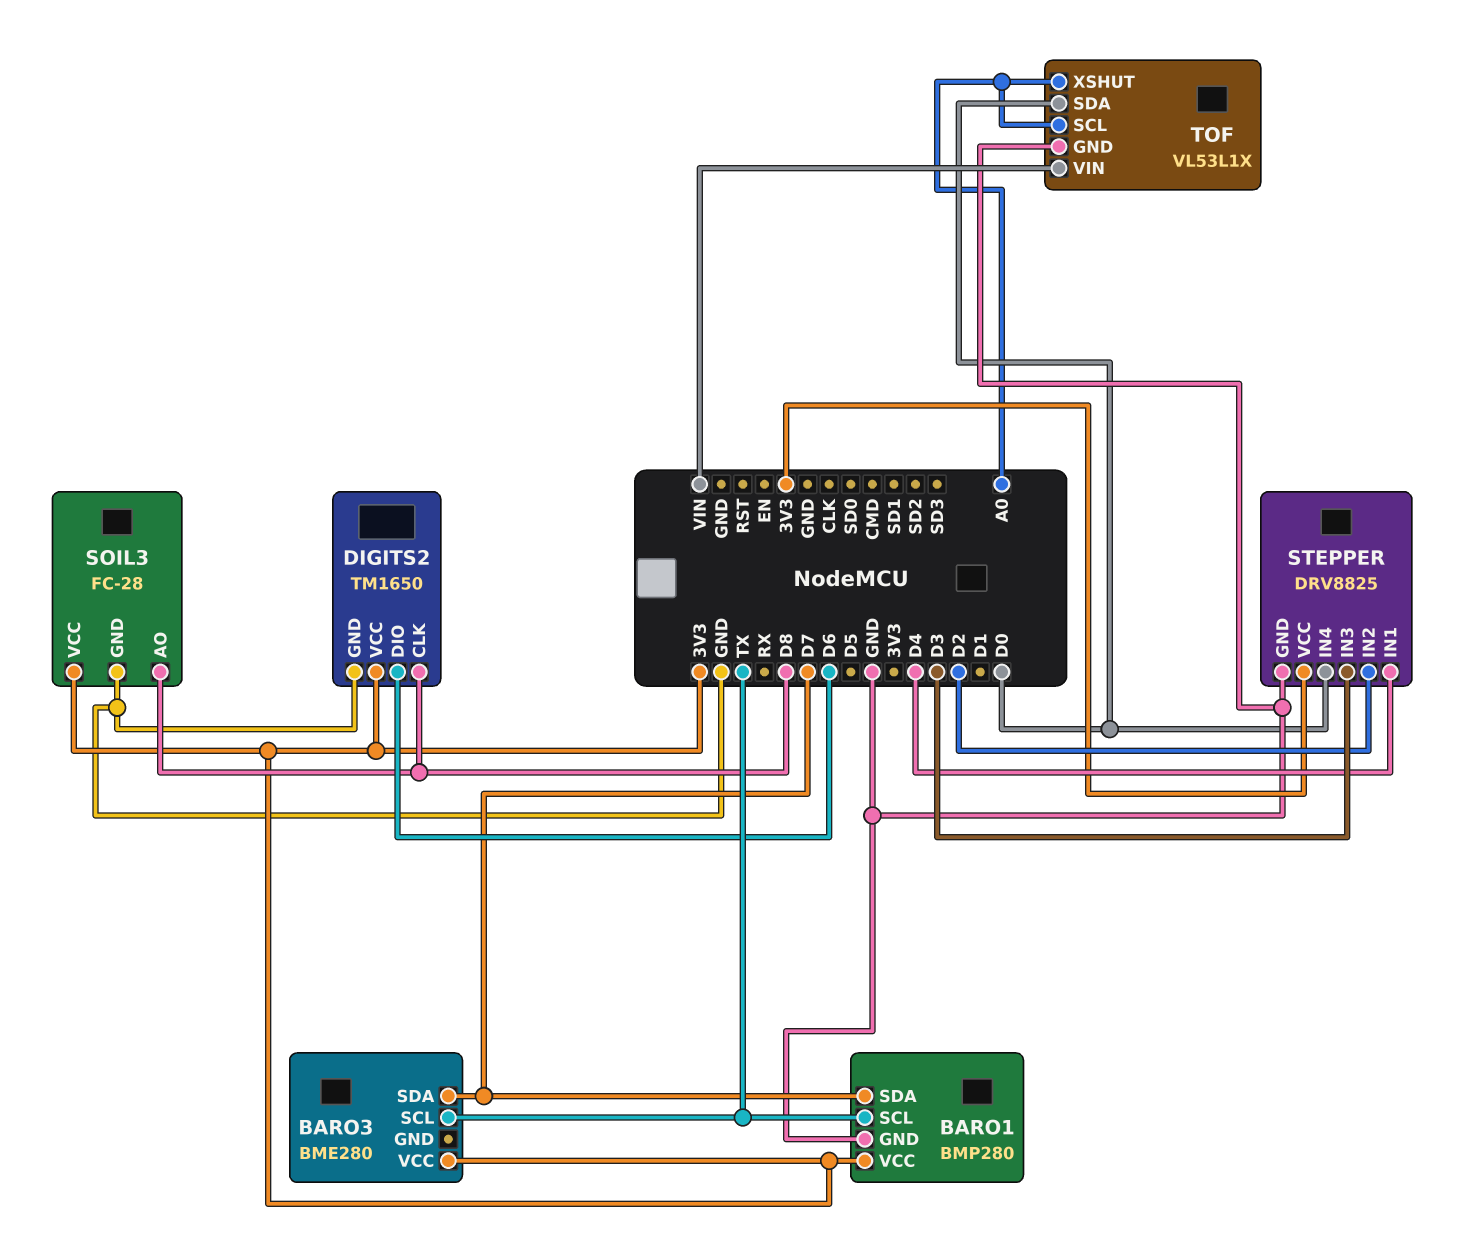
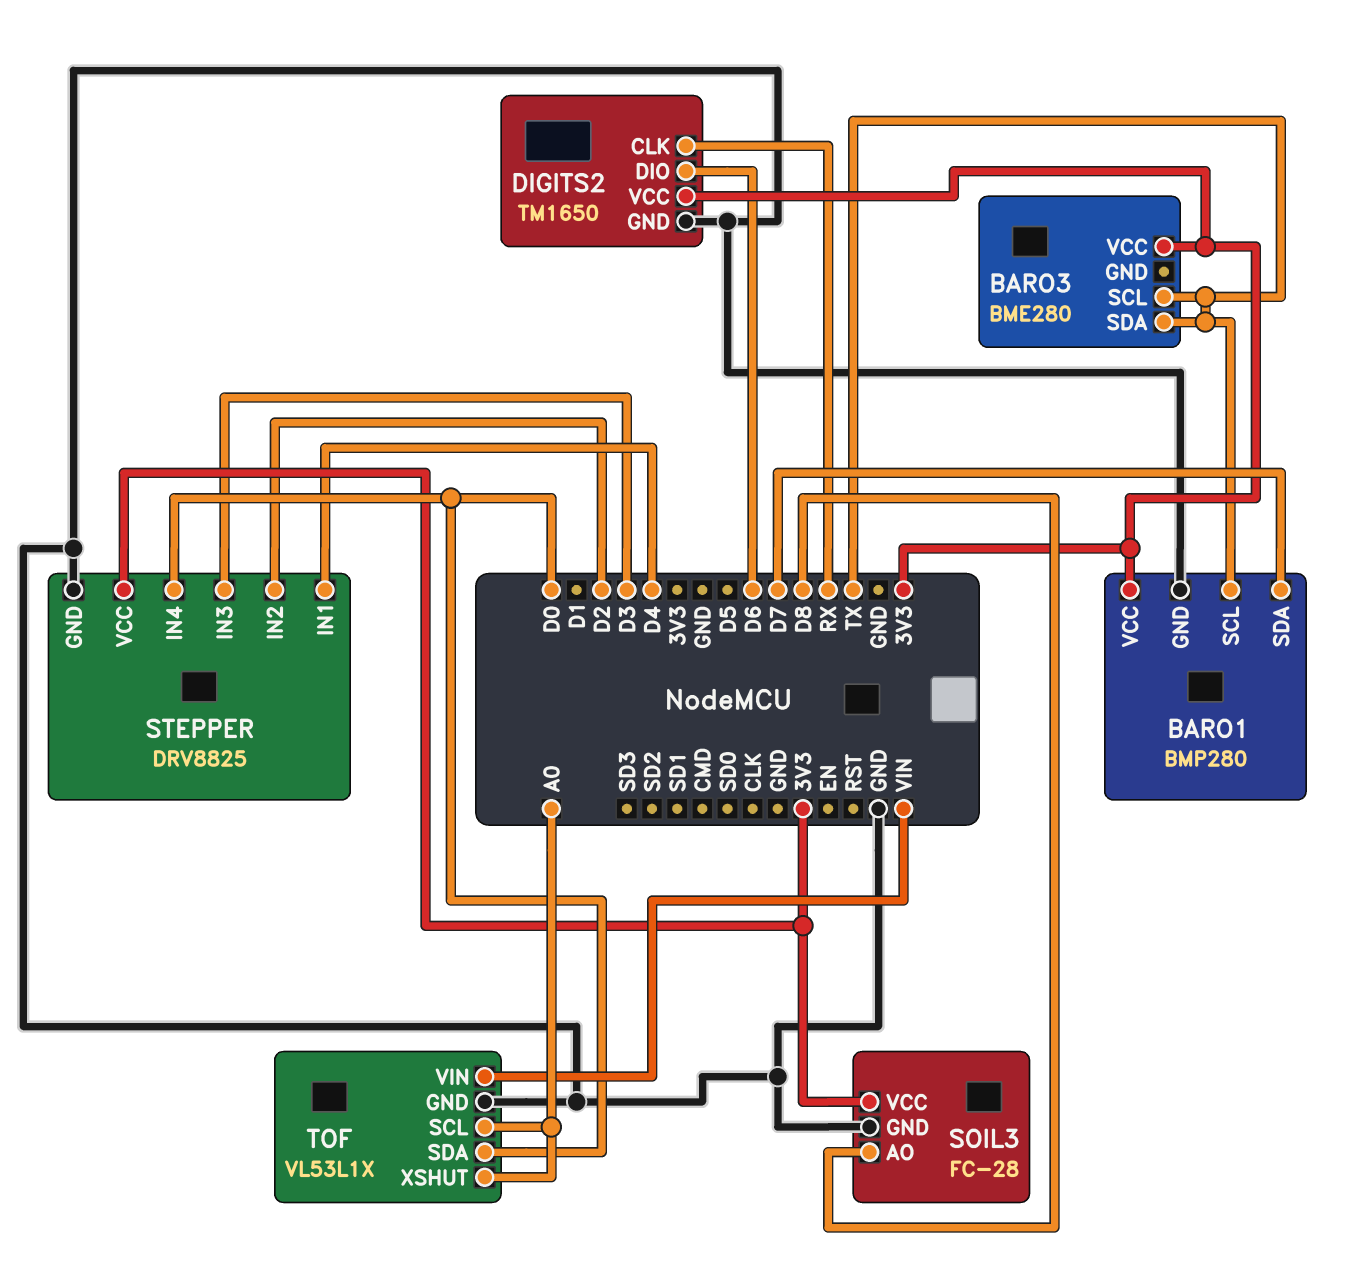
BARO3 pin SDA: D7 -> TX
DIGITS2 pin CLK: D8 -> RX

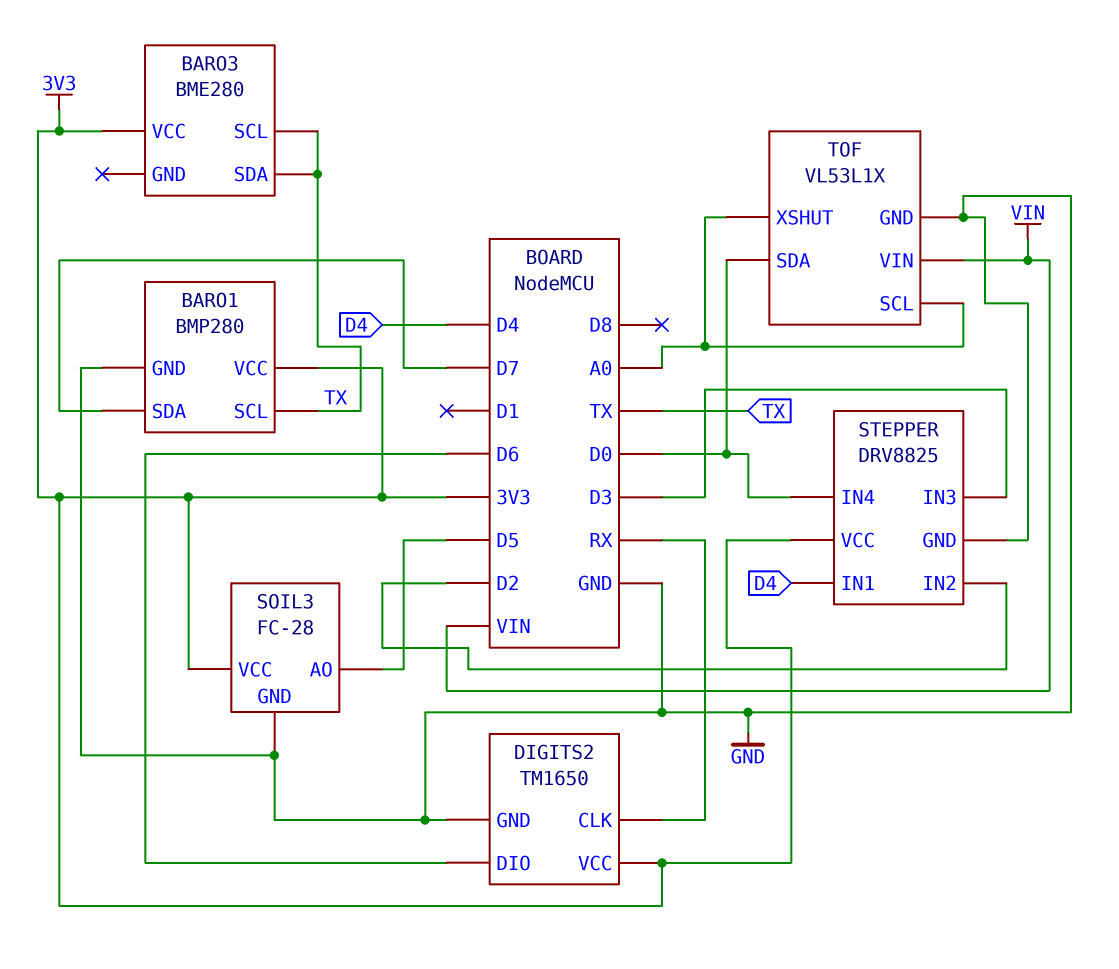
SOIL3 pin AO: D8 -> D5

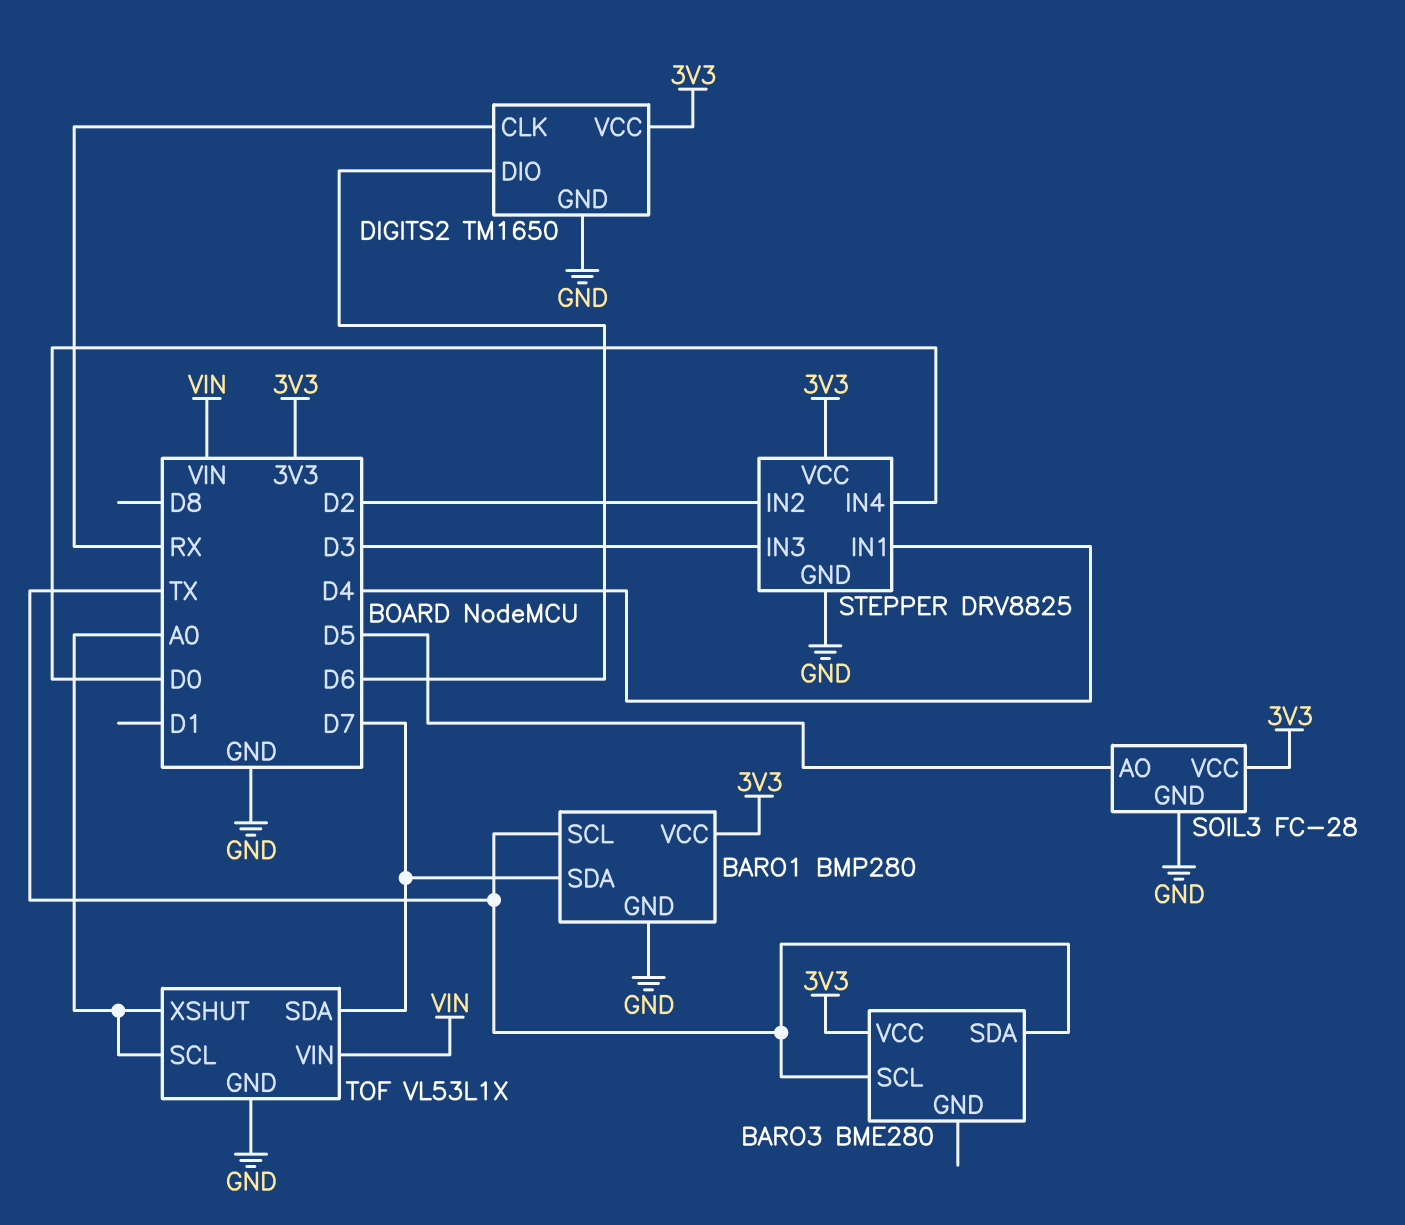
TOF pin SDA: D0 -> D7

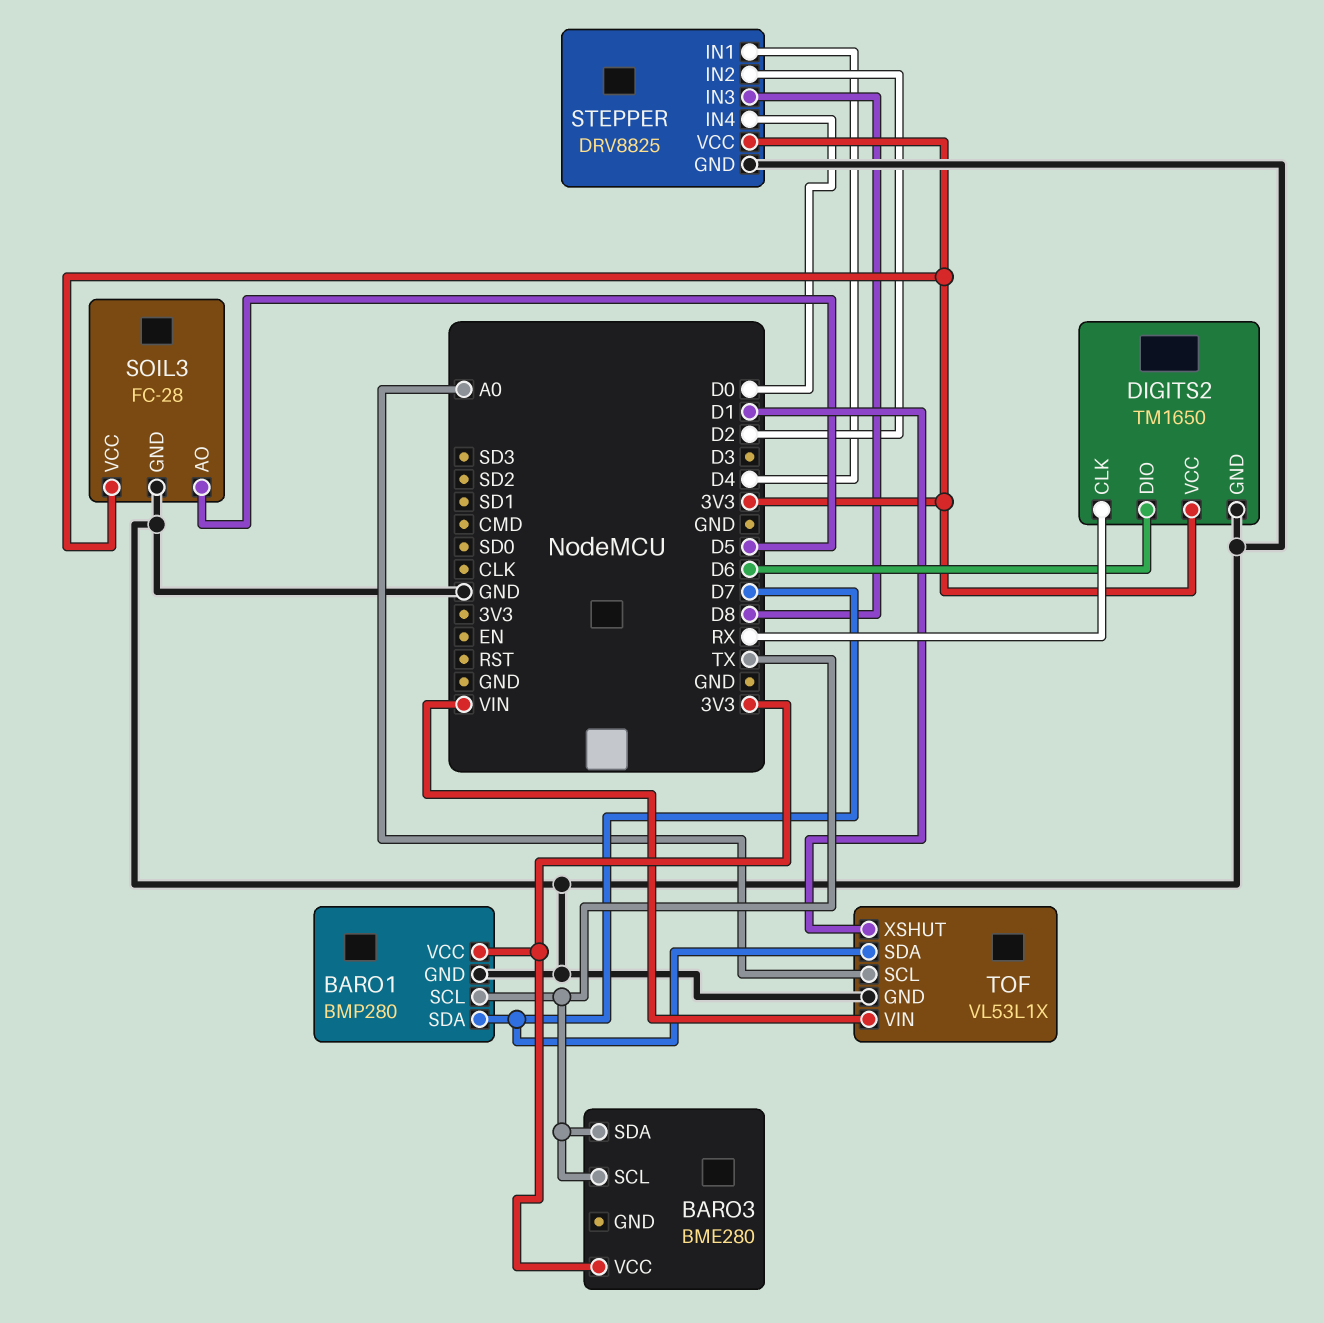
STEPPER pin IN3: D3 -> D8
TOF pin XSHUT: A0 -> D1

